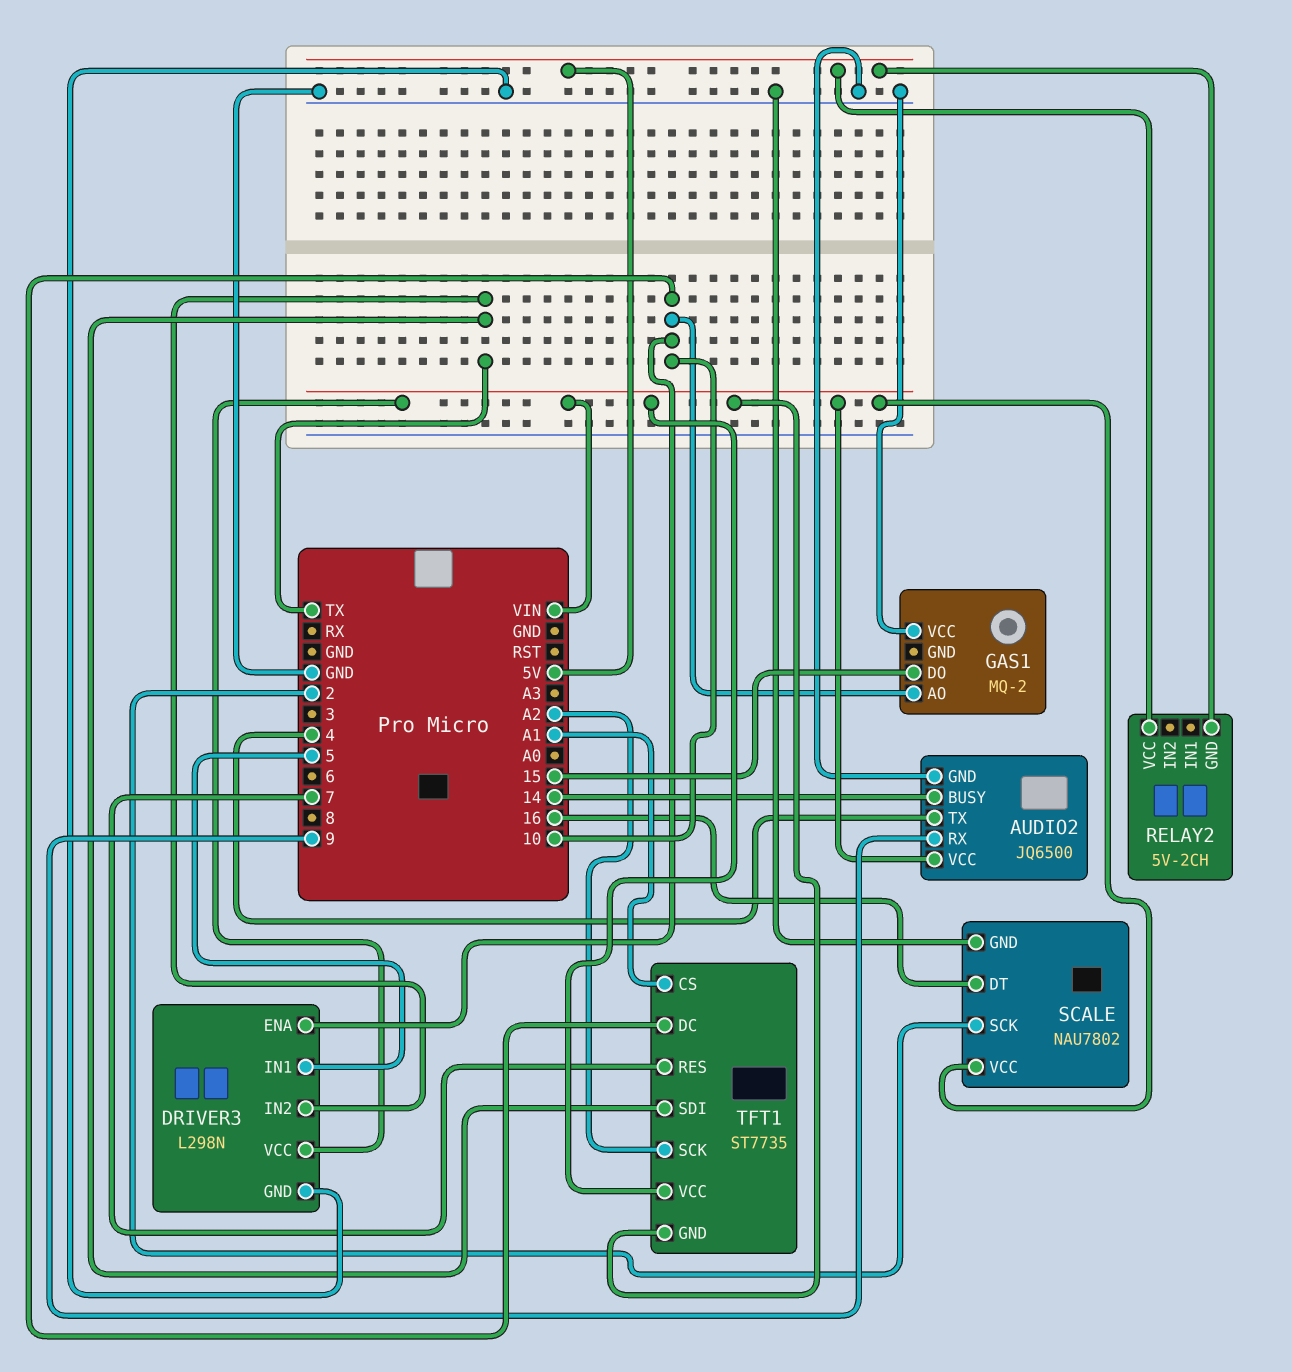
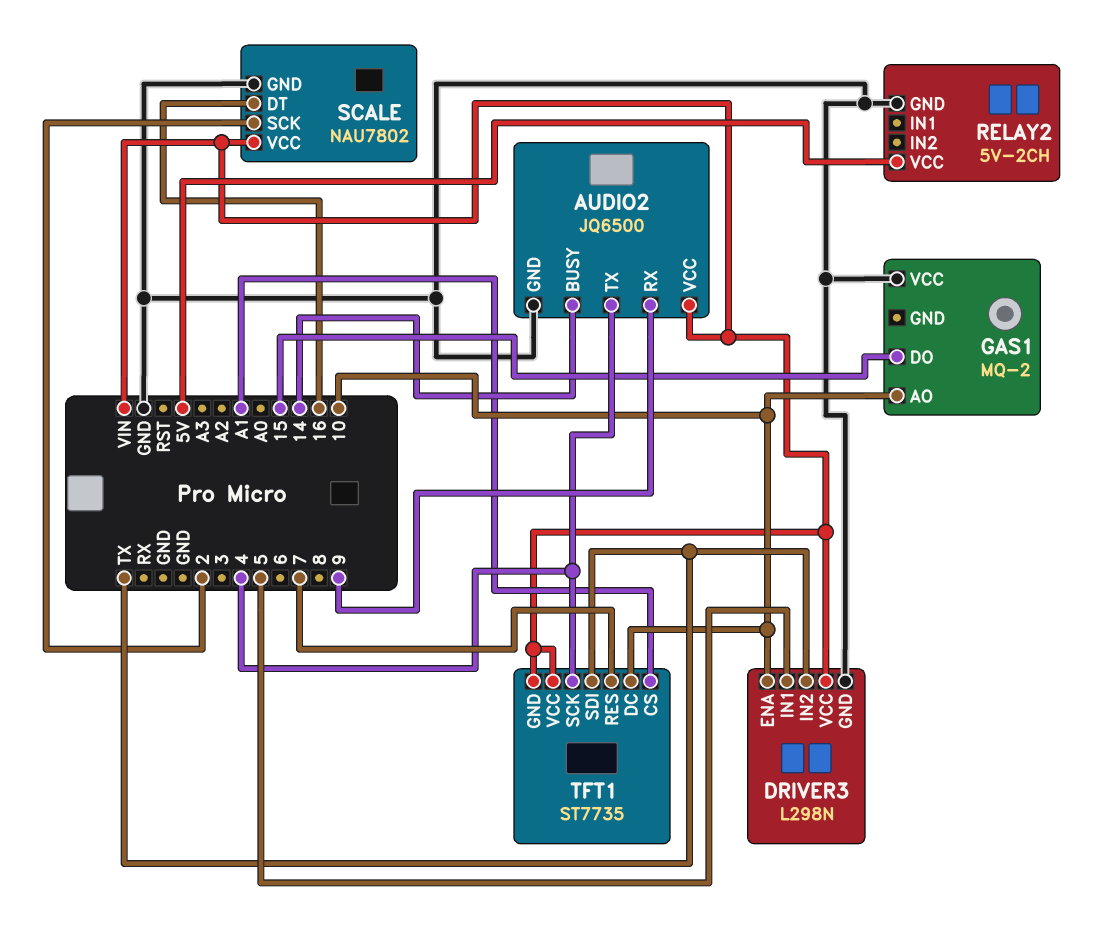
RELAY2 pin GND: 5V -> GND
TFT1 pin SCK: A2 -> 4

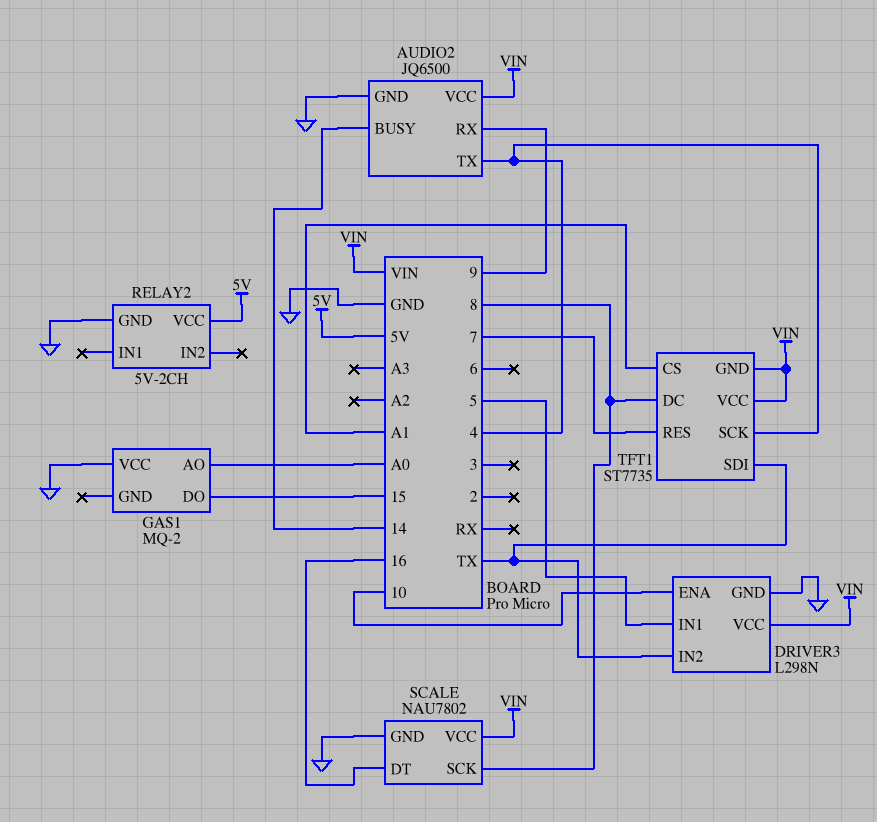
GAS1 pin AO: 10 -> A0
SCALE pin SCK: 2 -> 8
TFT1 pin DC: 10 -> 8

